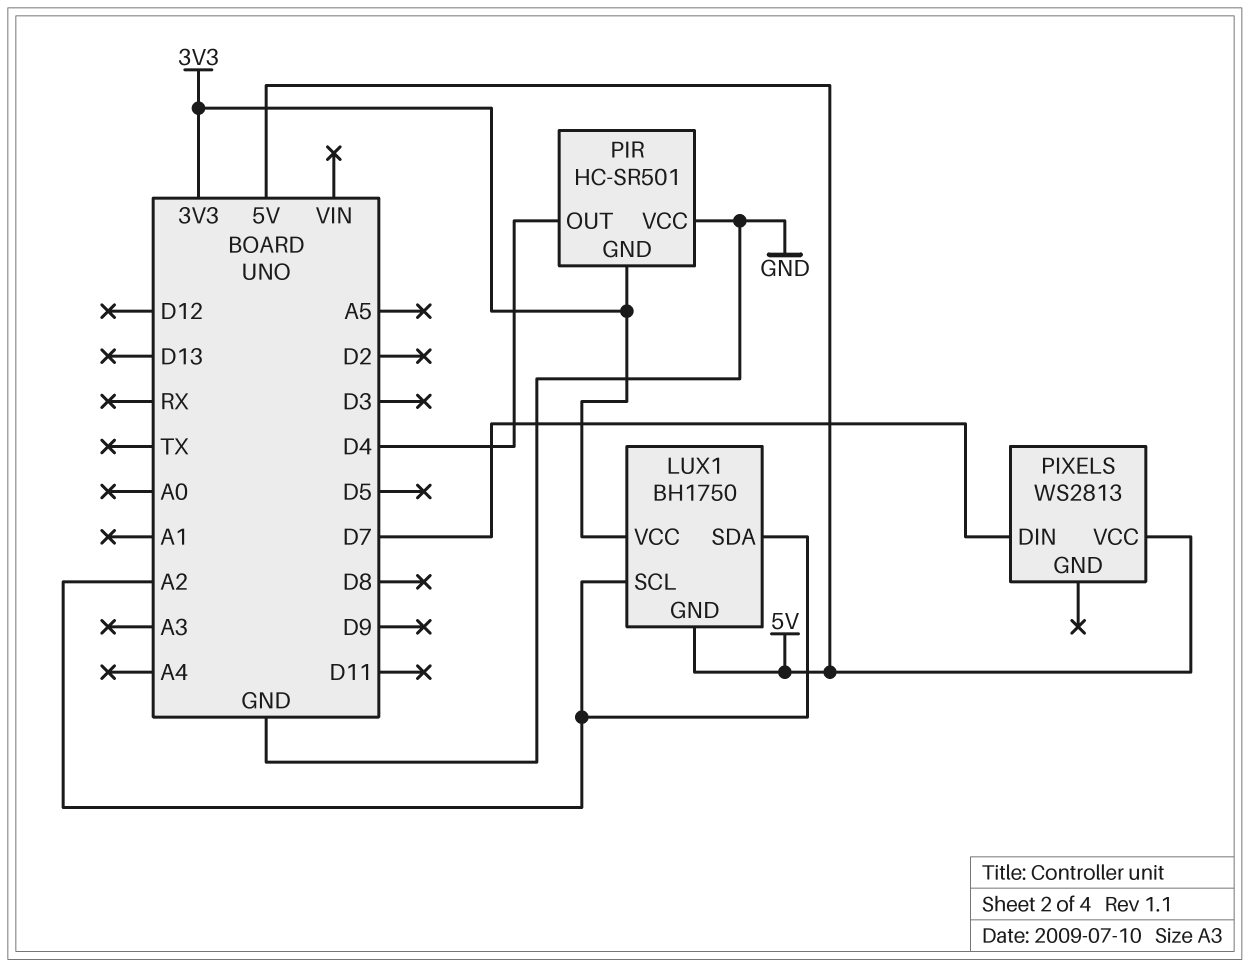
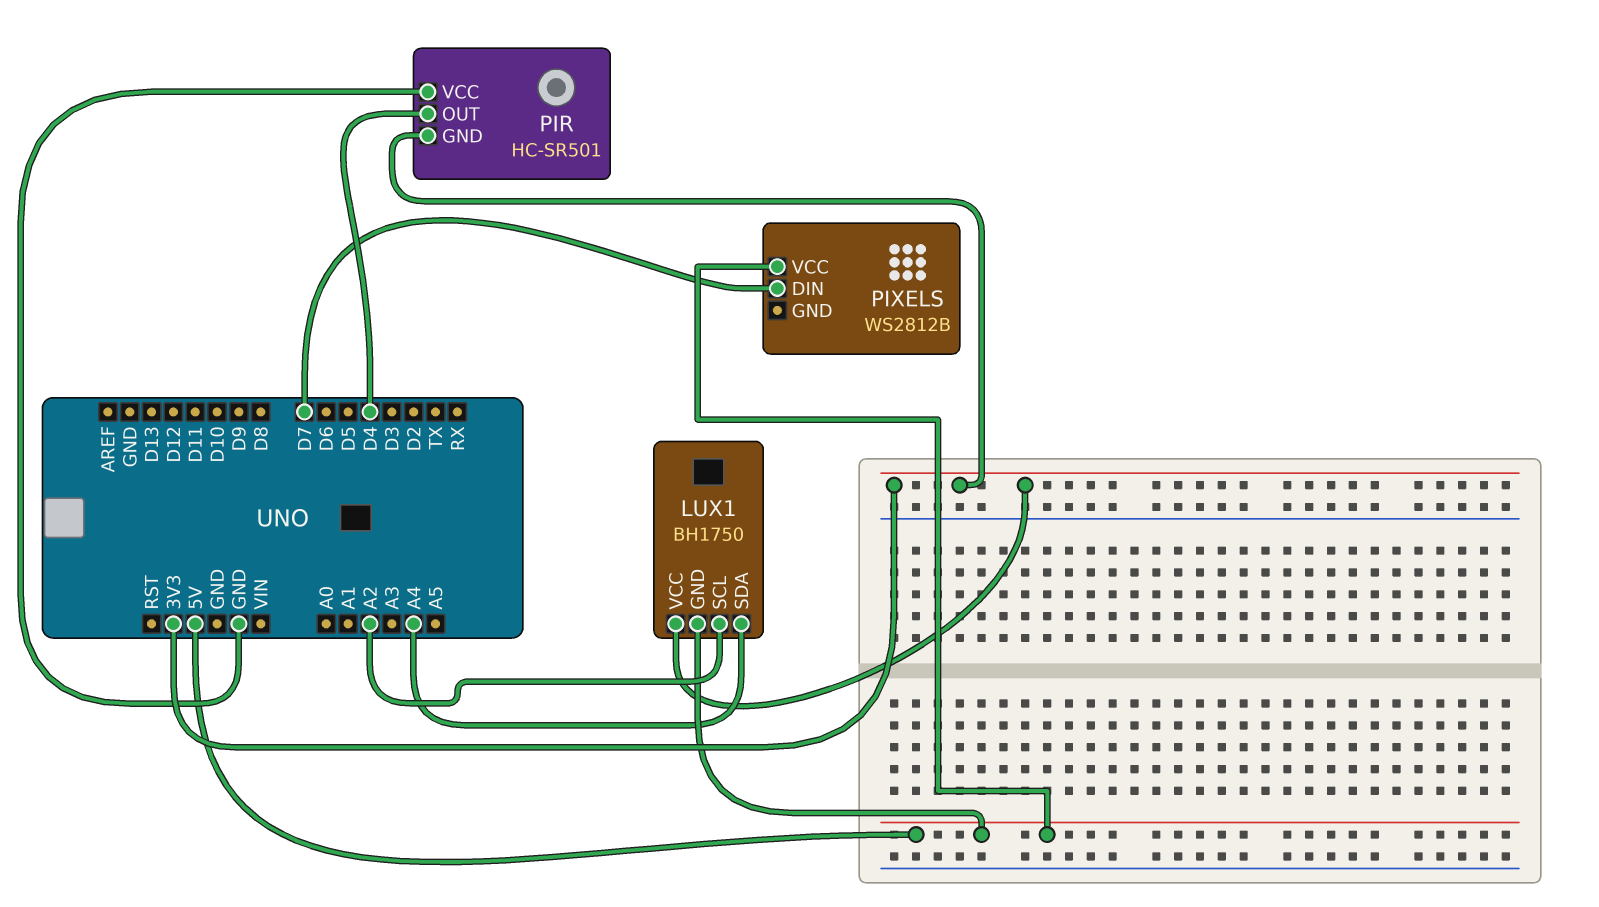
LUX1 pin SDA: A2 -> A4
PIXELS: WS2813 -> WS2812B

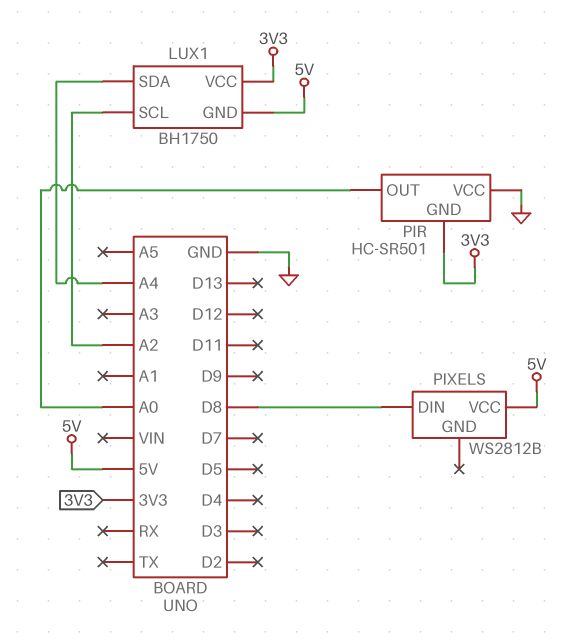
PIR pin OUT: D4 -> A0
PIXELS pin DIN: D7 -> D8

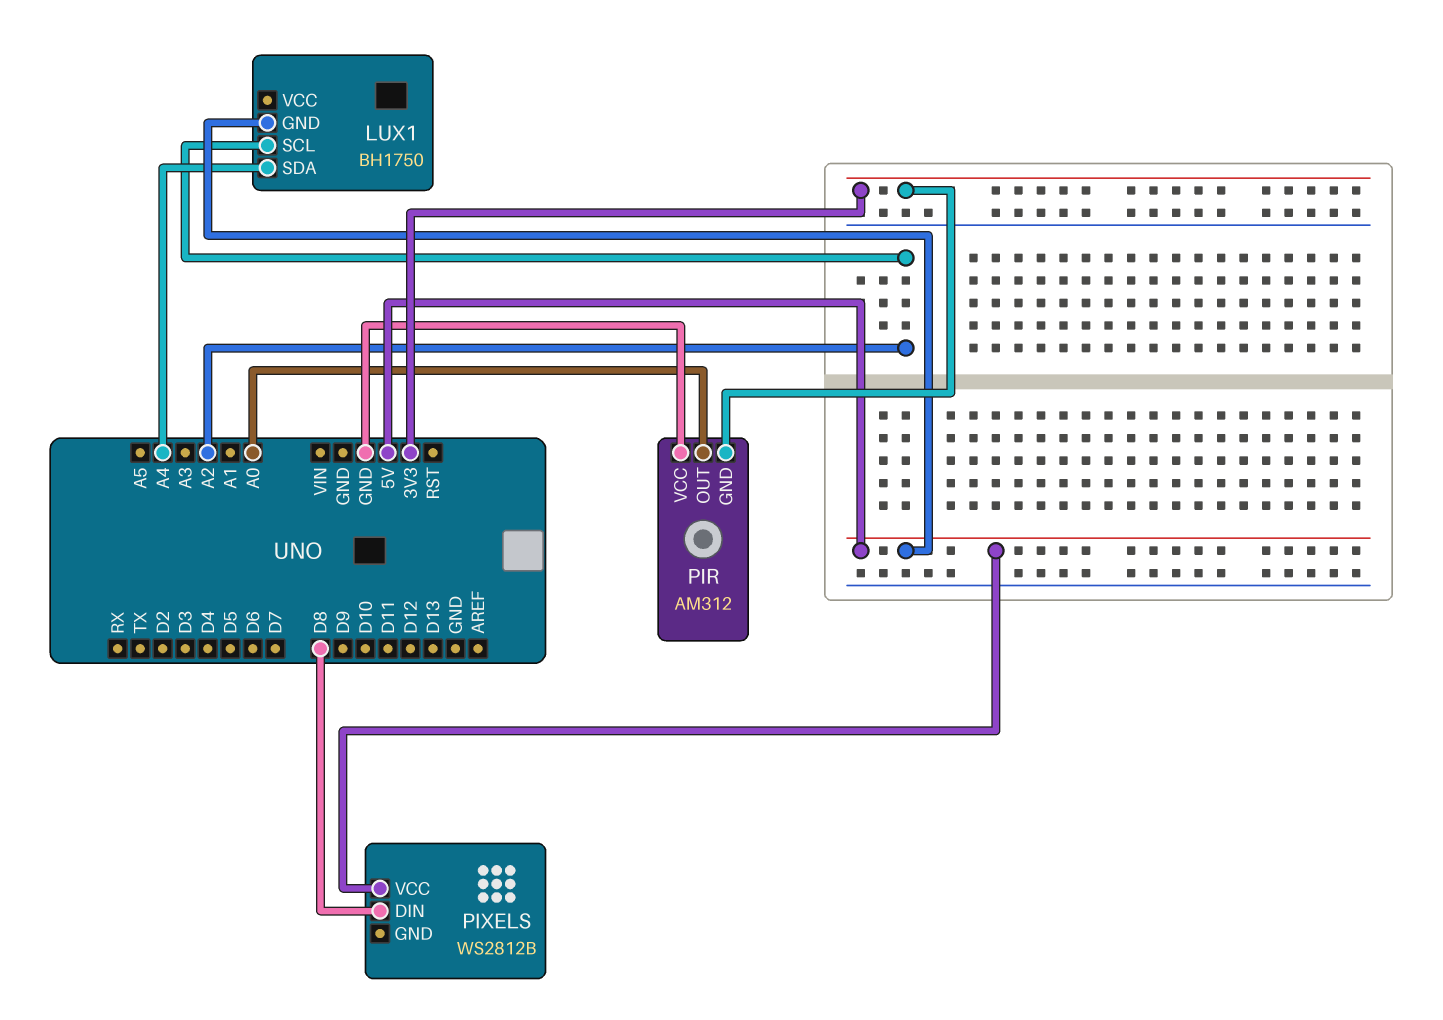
LUX1 pin VCC: 3V3 -> none
PIR: HC-SR501 -> AM312

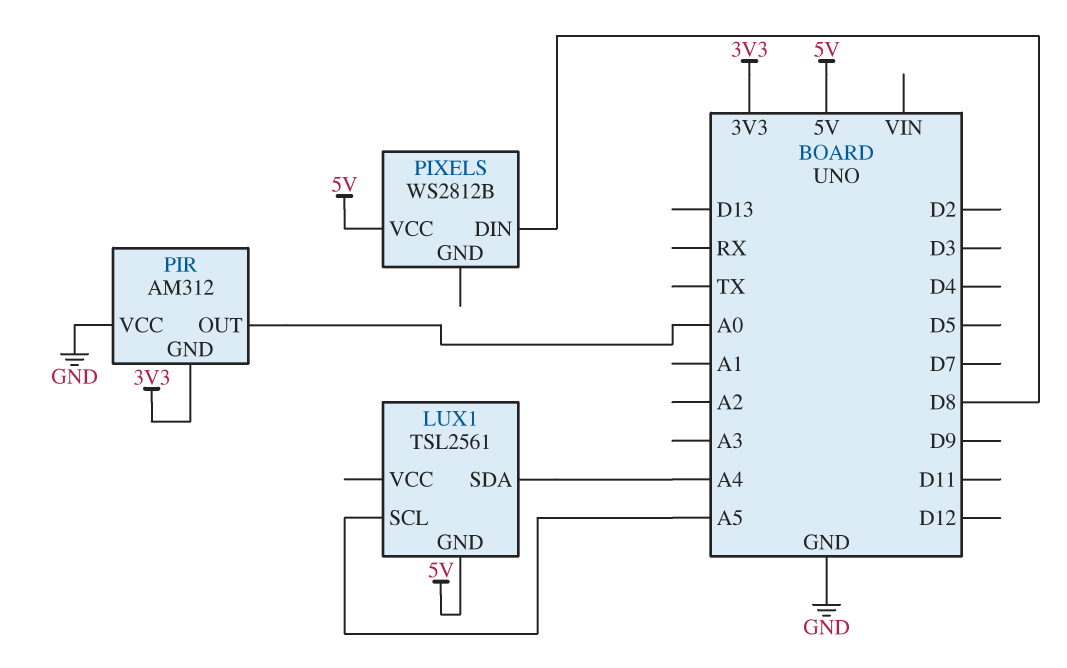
LUX1: BH1750 -> TSL2561
LUX1 pin SCL: A2 -> A5

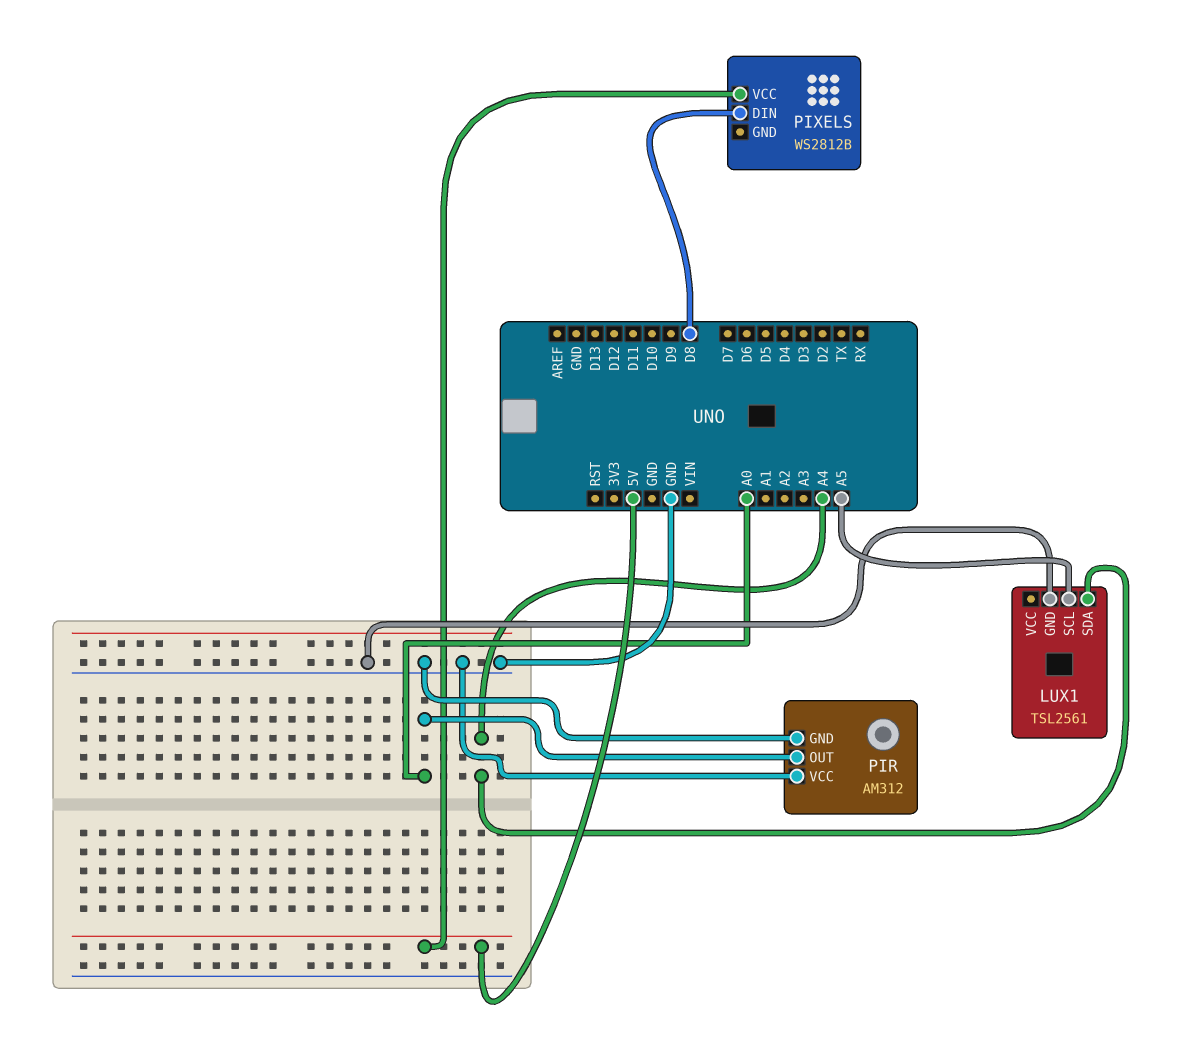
LUX1 pin GND: 5V -> GND
PIR pin GND: 3V3 -> GND

